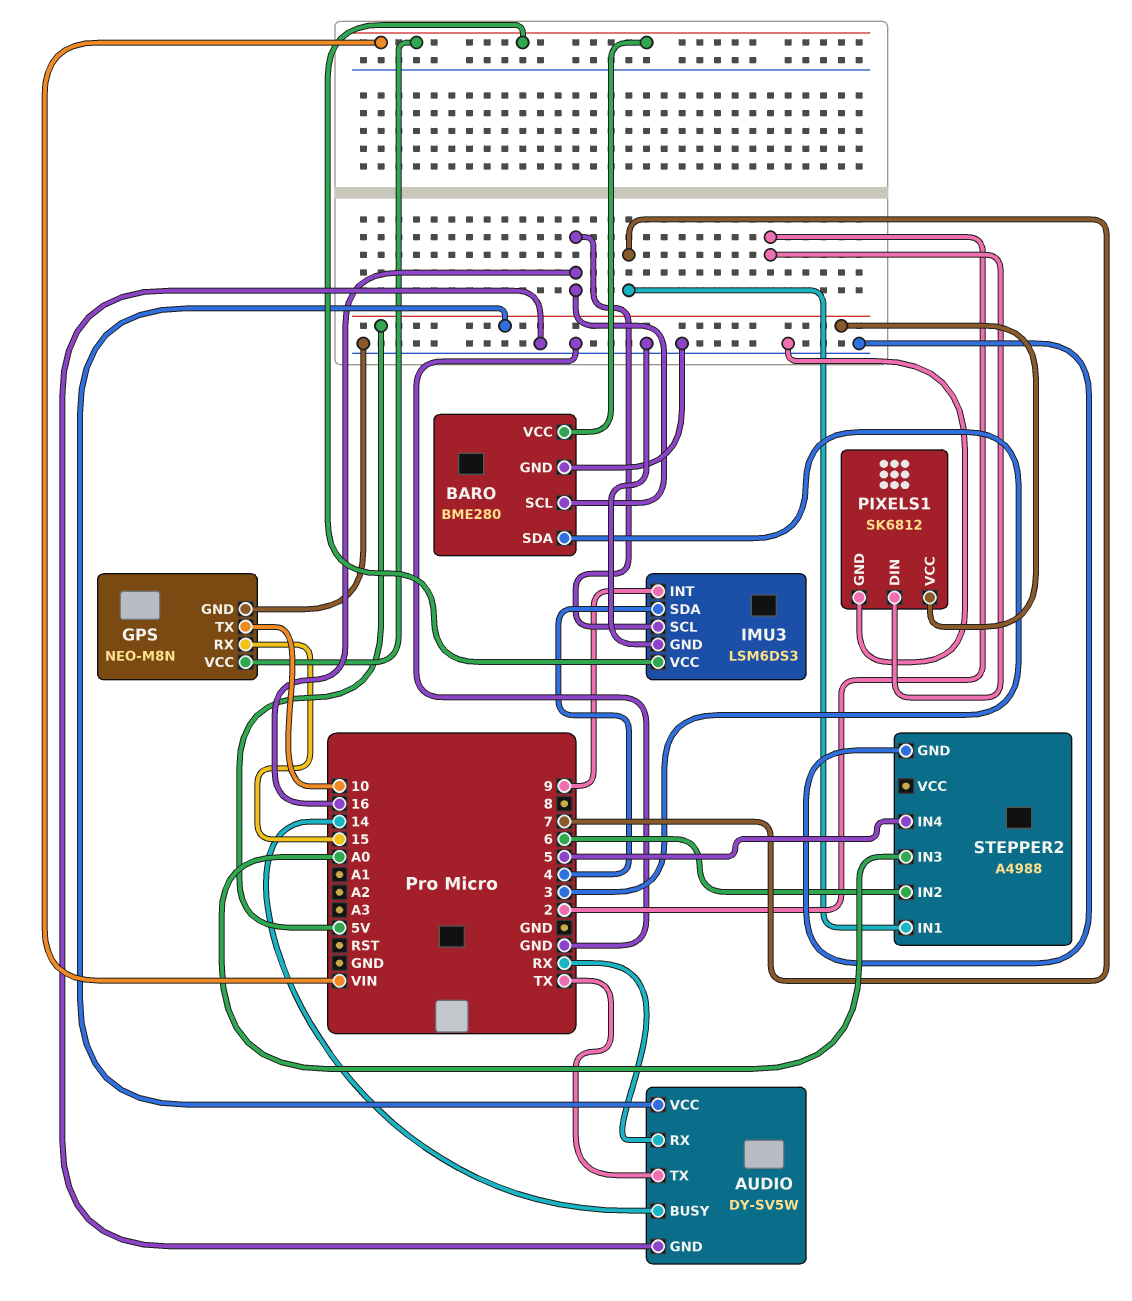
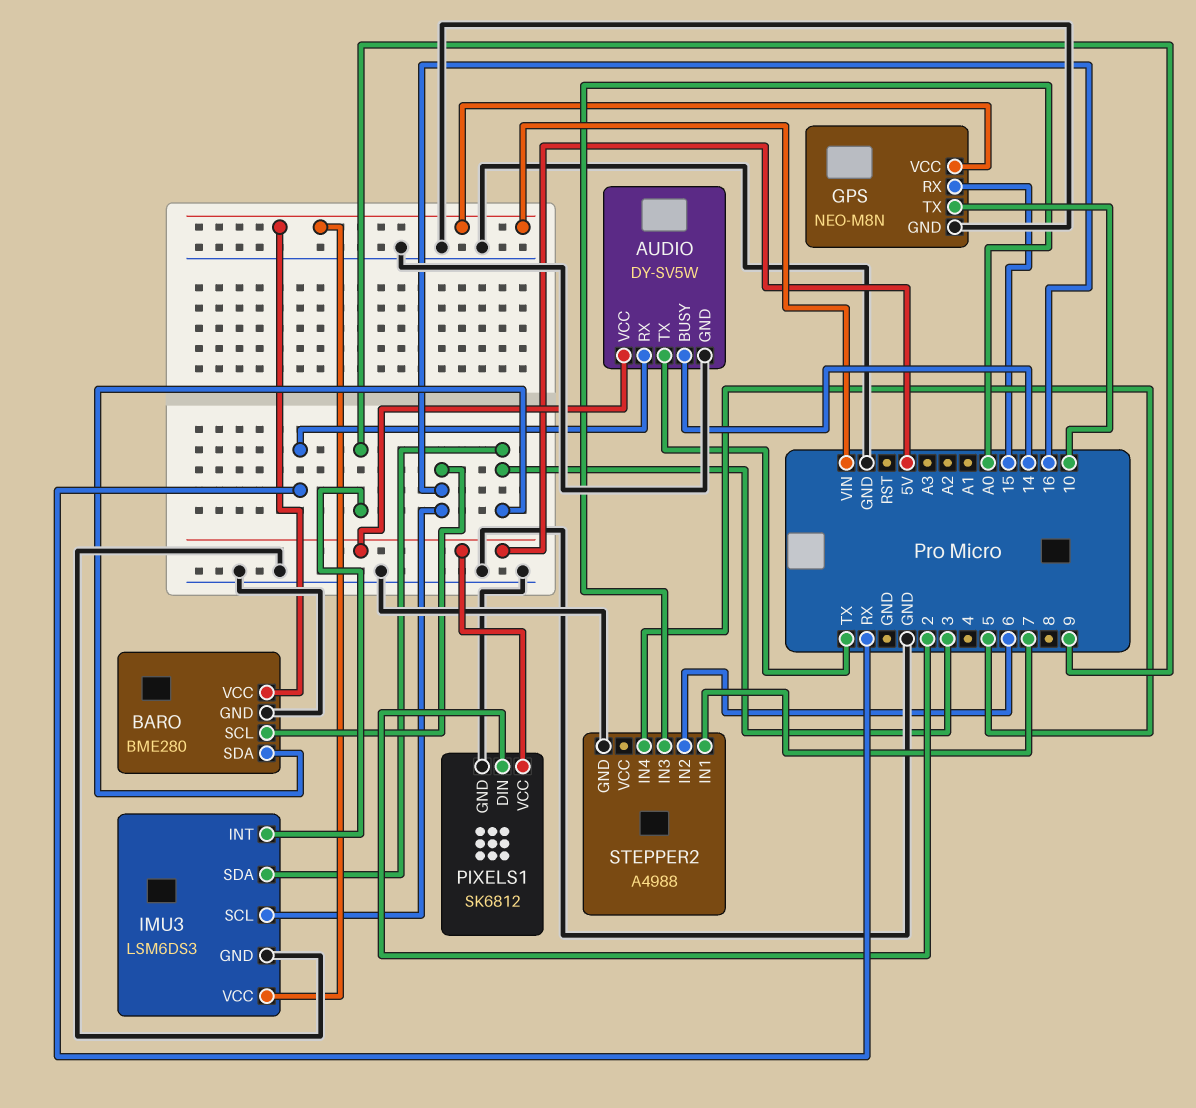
IMU3 pin SDA: 4 -> 3

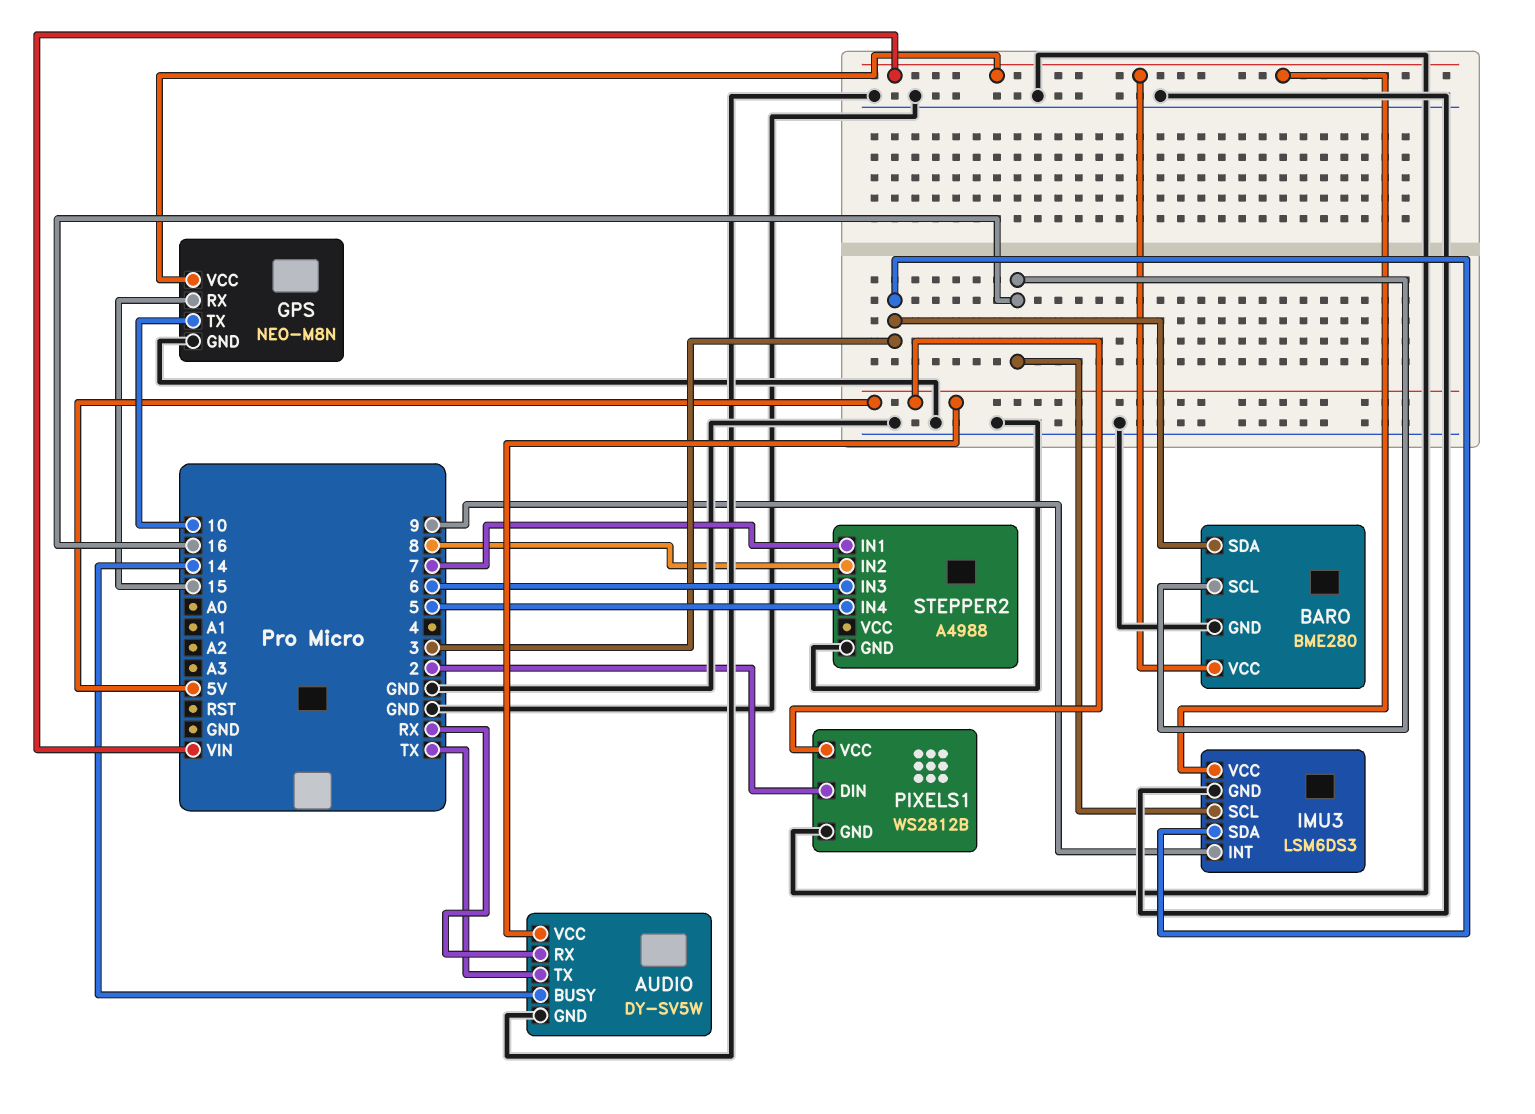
PIXELS1: SK6812 -> WS2812B
STEPPER2 pin IN2: 6 -> 8
STEPPER2 pin IN3: A0 -> 6

